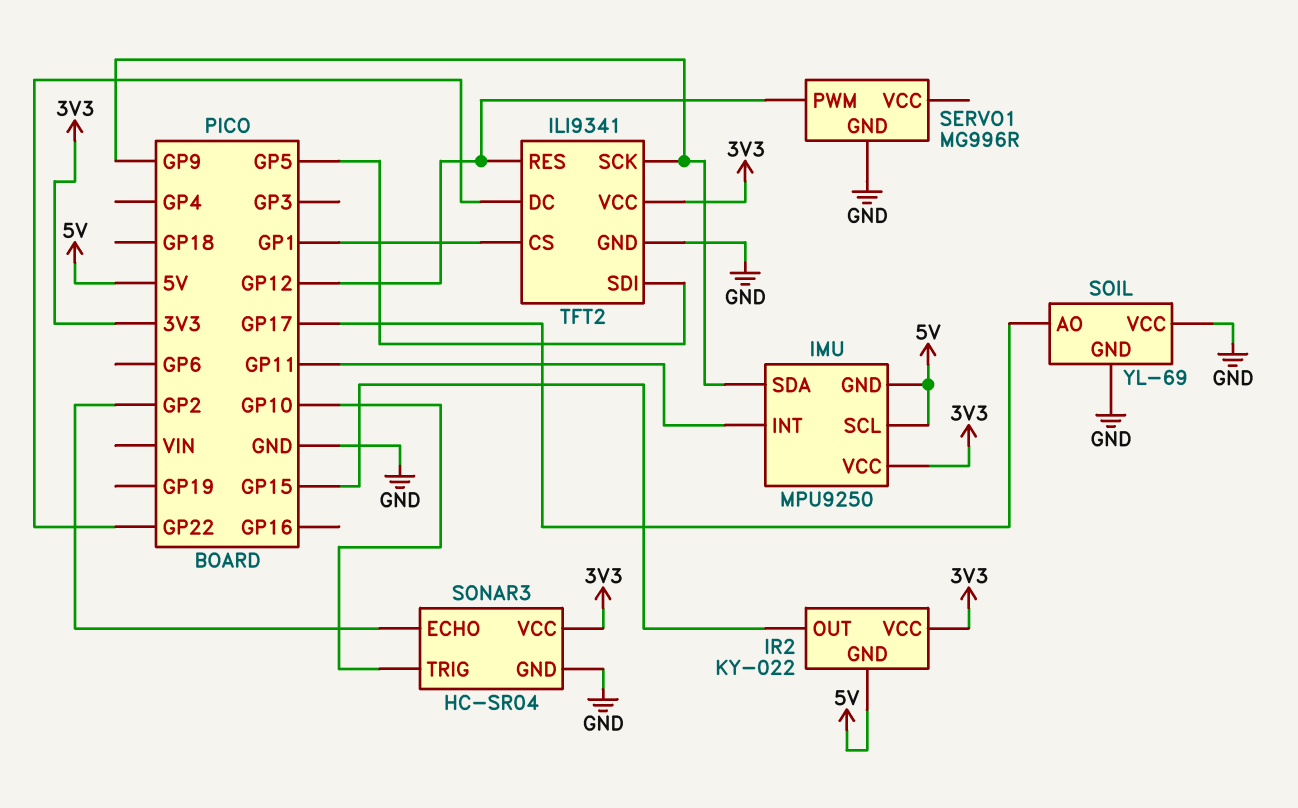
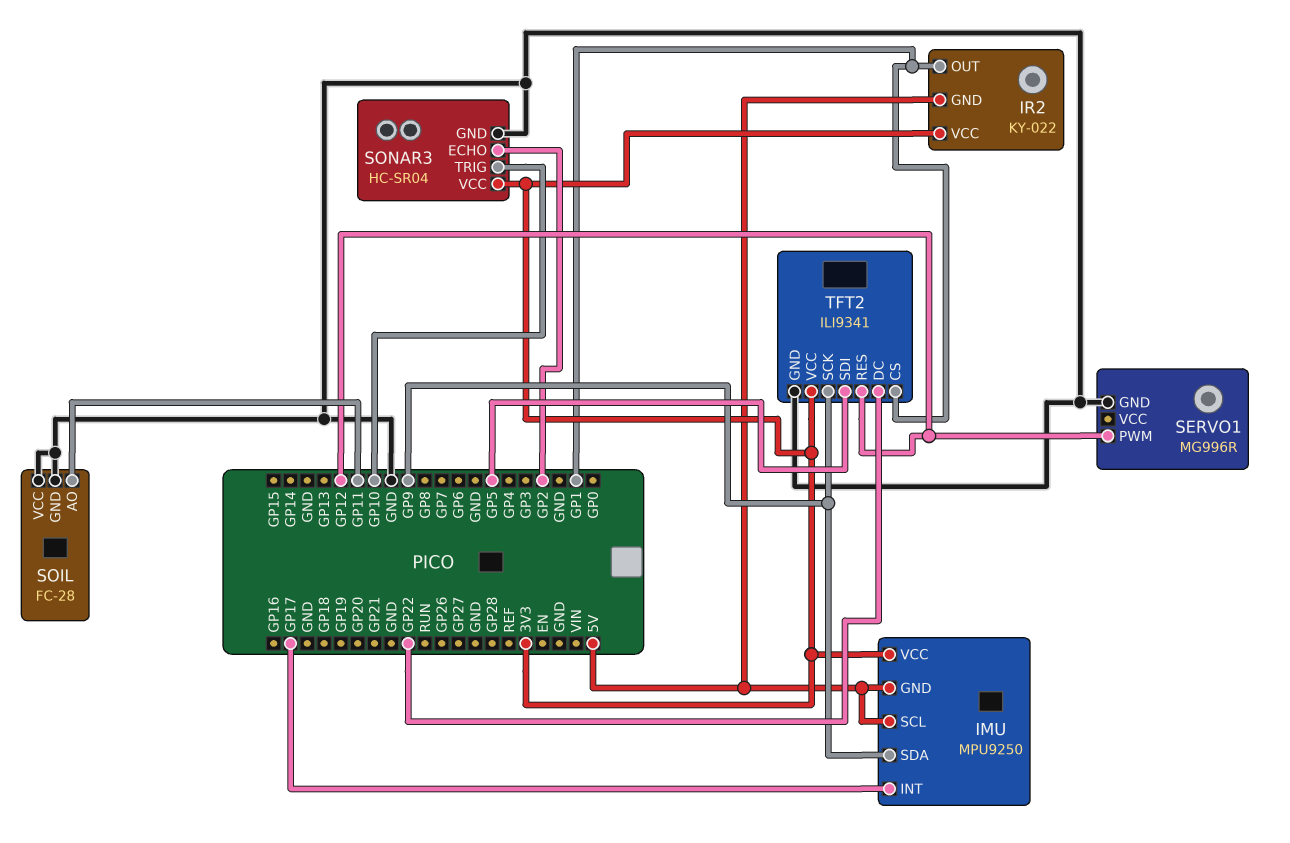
IMU pin INT: GP11 -> GP17
IR2 pin OUT: GP15 -> GP1
SOIL: YL-69 -> FC-28
SOIL pin AO: GP17 -> GP11

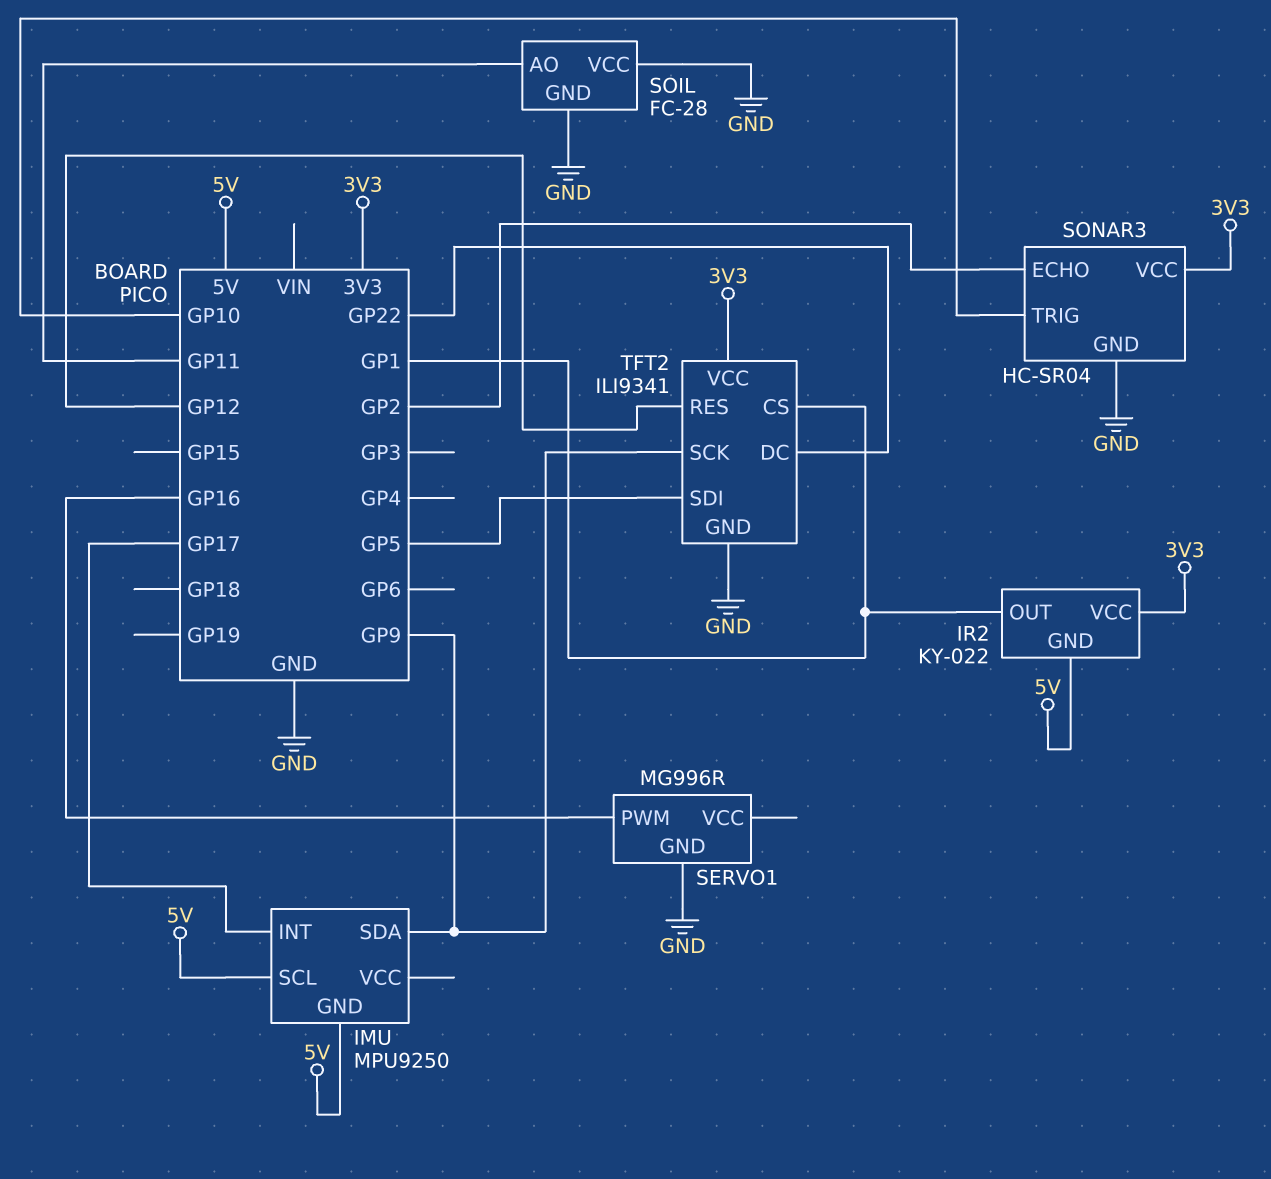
IMU pin VCC: 3V3 -> none
SERVO1 pin PWM: GP12 -> GP16

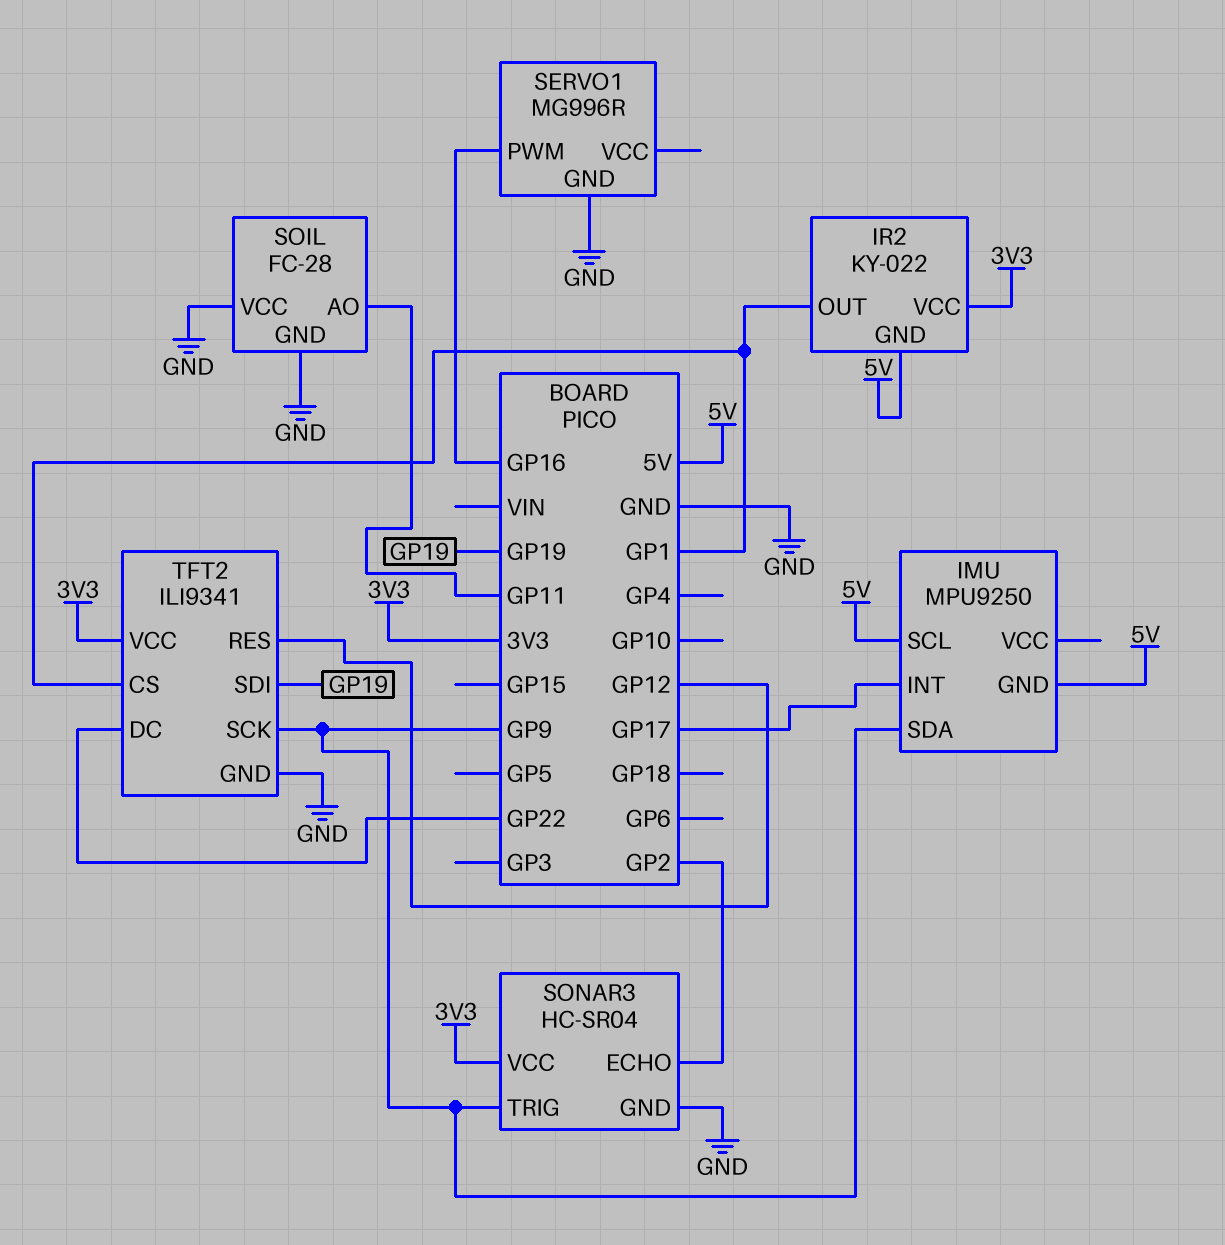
SONAR3 pin TRIG: GP10 -> GP9
TFT2 pin SDI: GP5 -> GP19

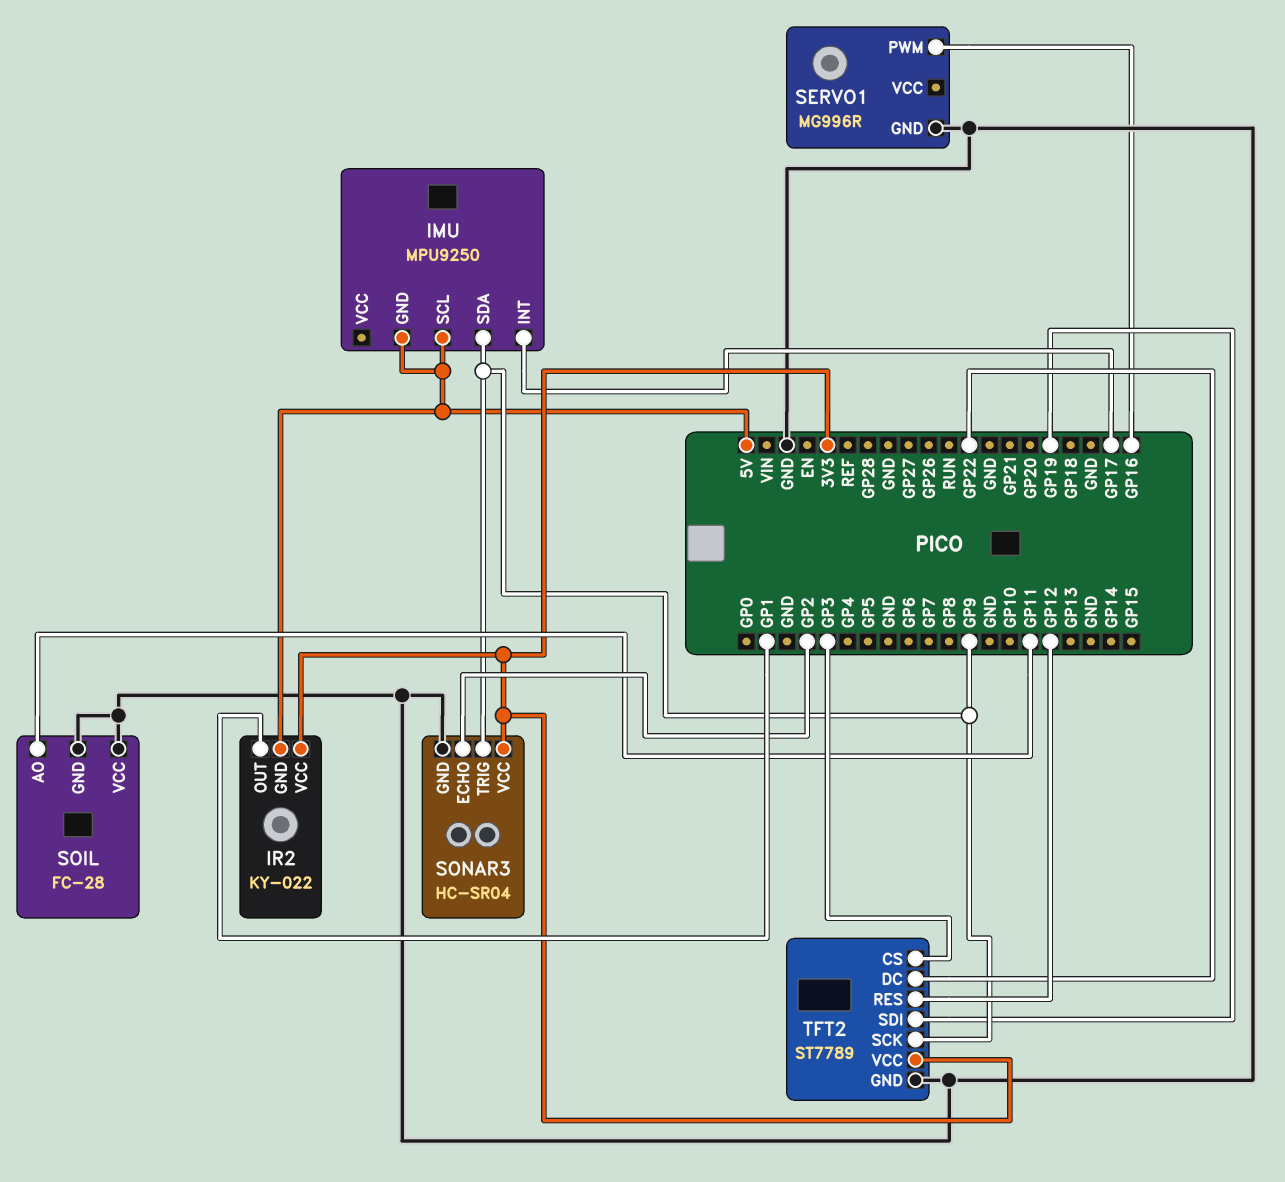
TFT2: ILI9341 -> ST7789
TFT2 pin CS: GP1 -> GP3

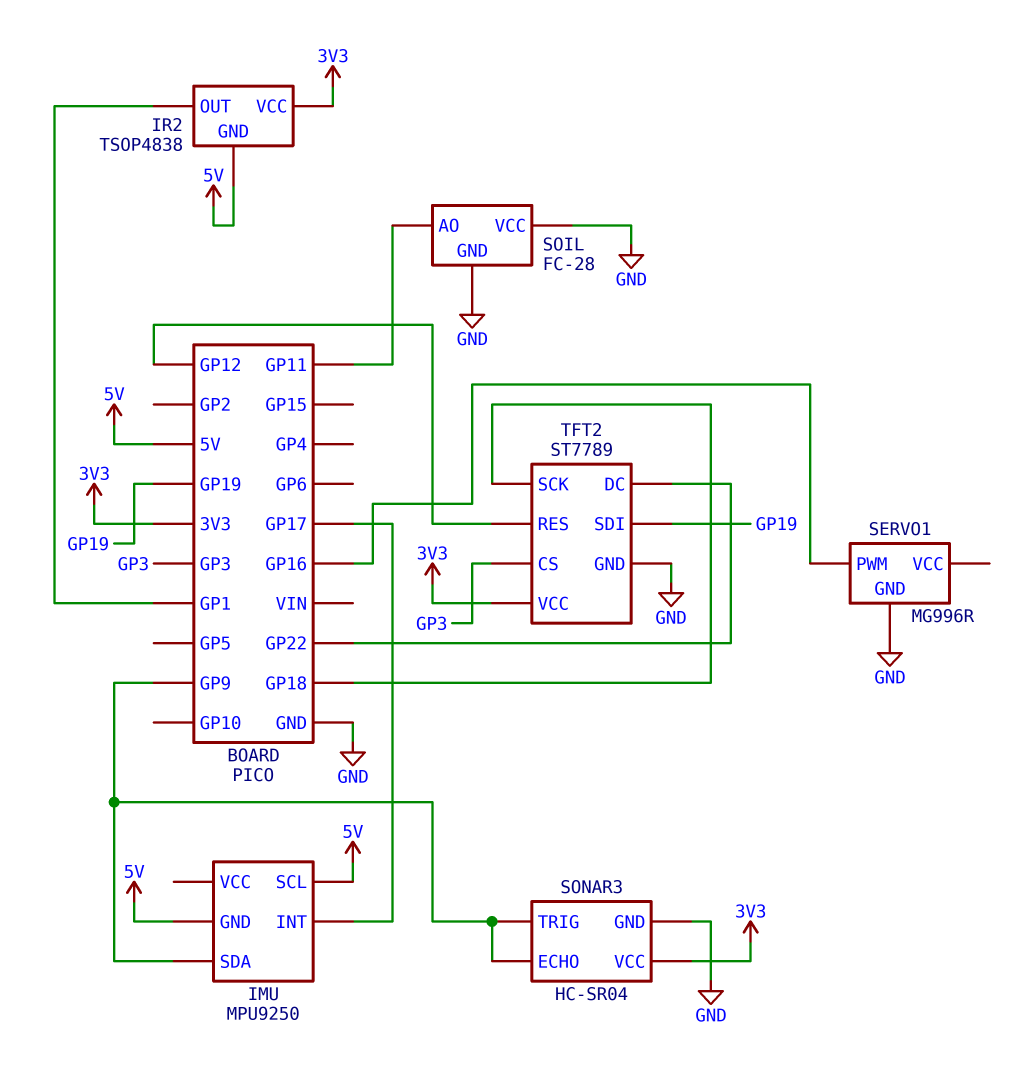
IR2: KY-022 -> TSOP4838
SONAR3 pin ECHO: GP2 -> GP9
TFT2 pin SCK: GP9 -> GP18

